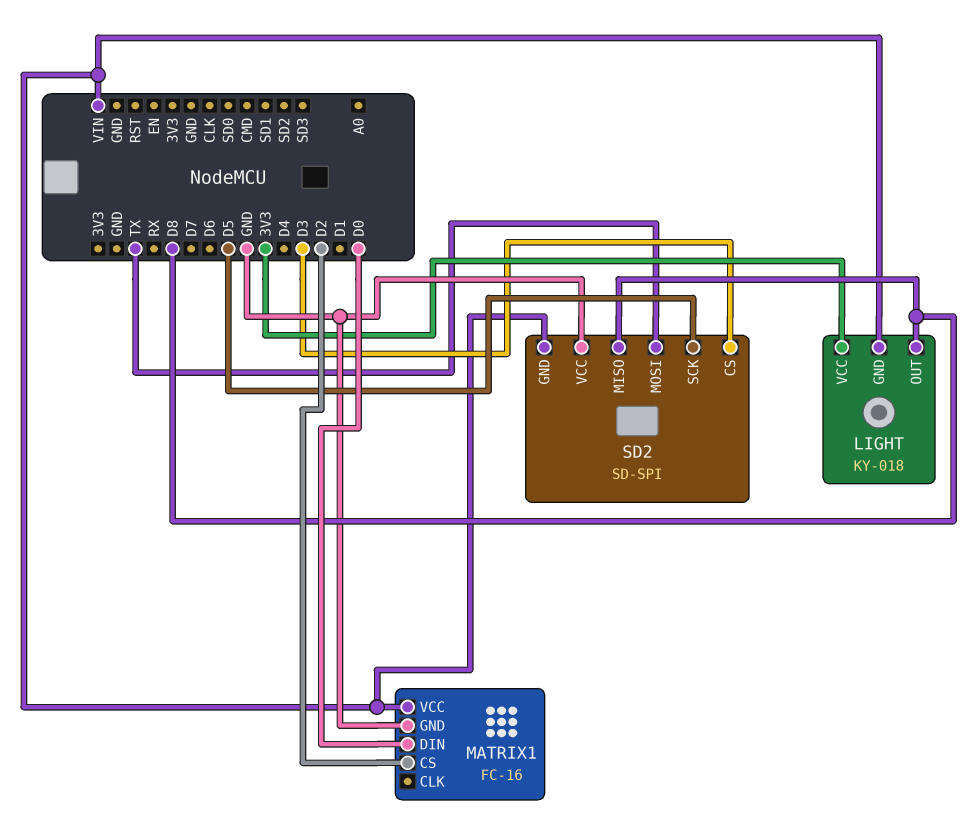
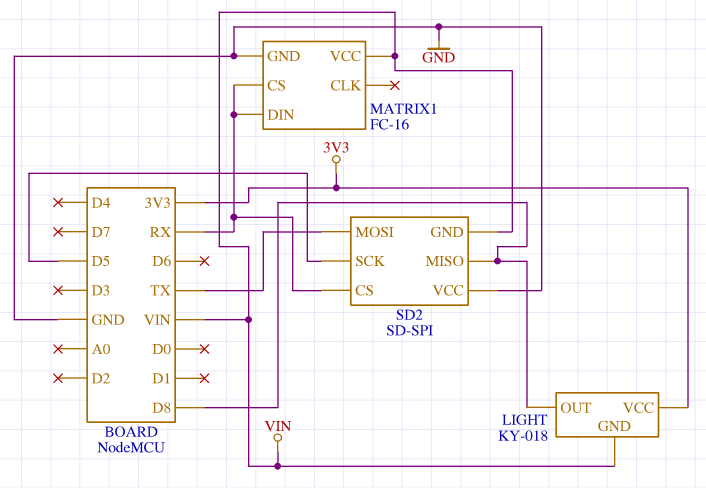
MATRIX1 pin CS: D2 -> RX
MATRIX1 pin DIN: D0 -> RX
SD2 pin CS: D3 -> RX

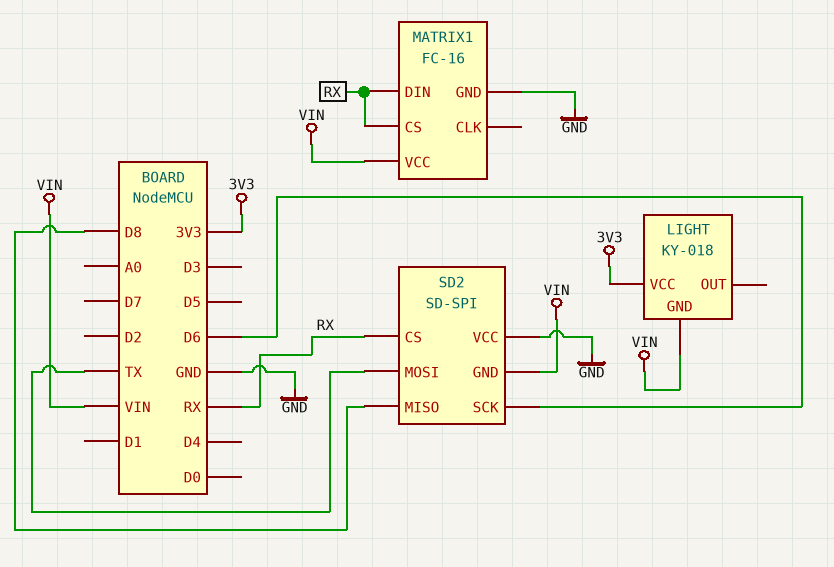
LIGHT pin OUT: D8 -> none
SD2 pin SCK: D5 -> D6

